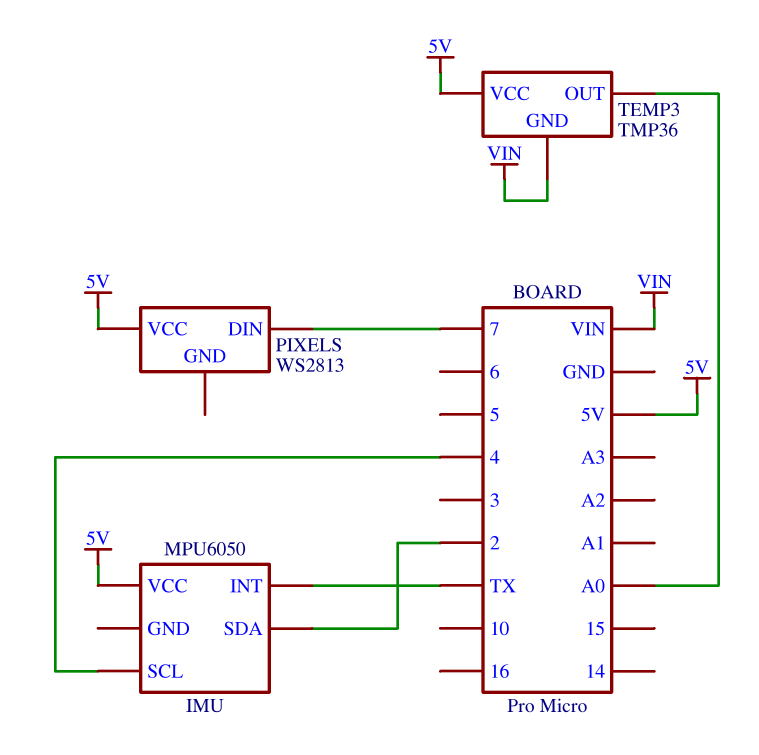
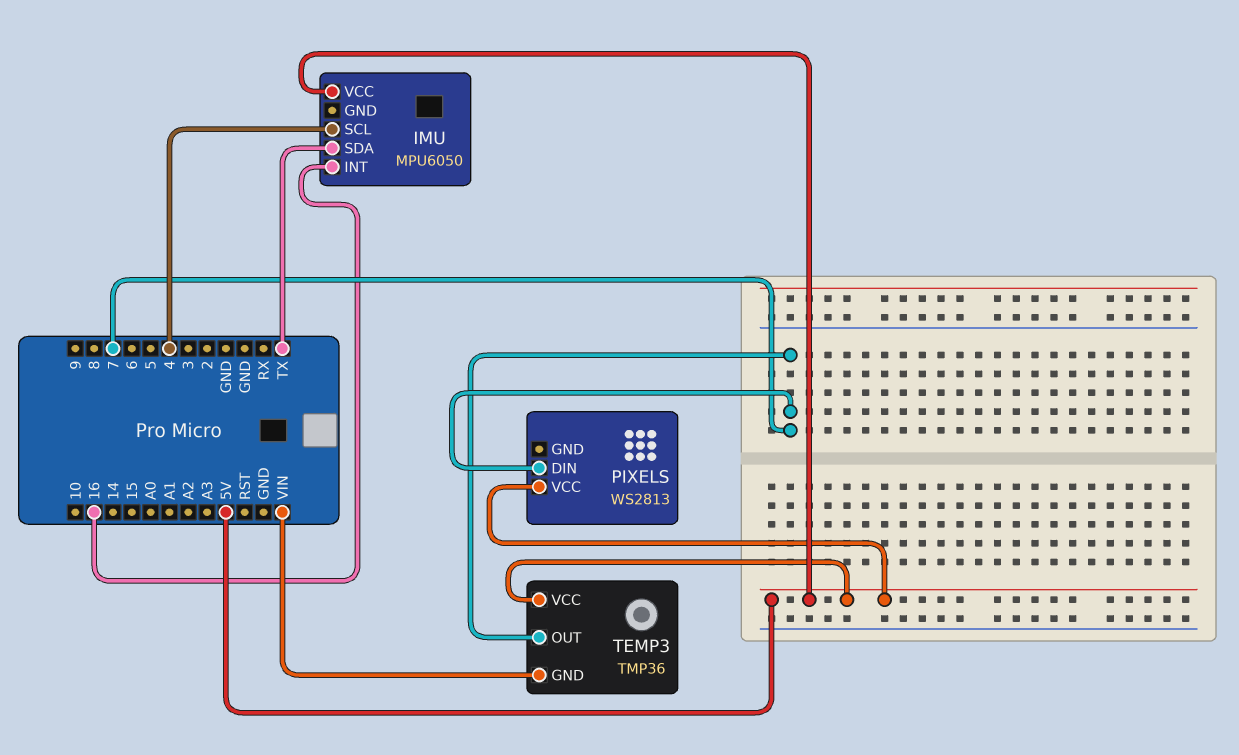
IMU pin INT: TX -> 16
IMU pin SDA: 2 -> TX
TEMP3 pin OUT: A0 -> 7

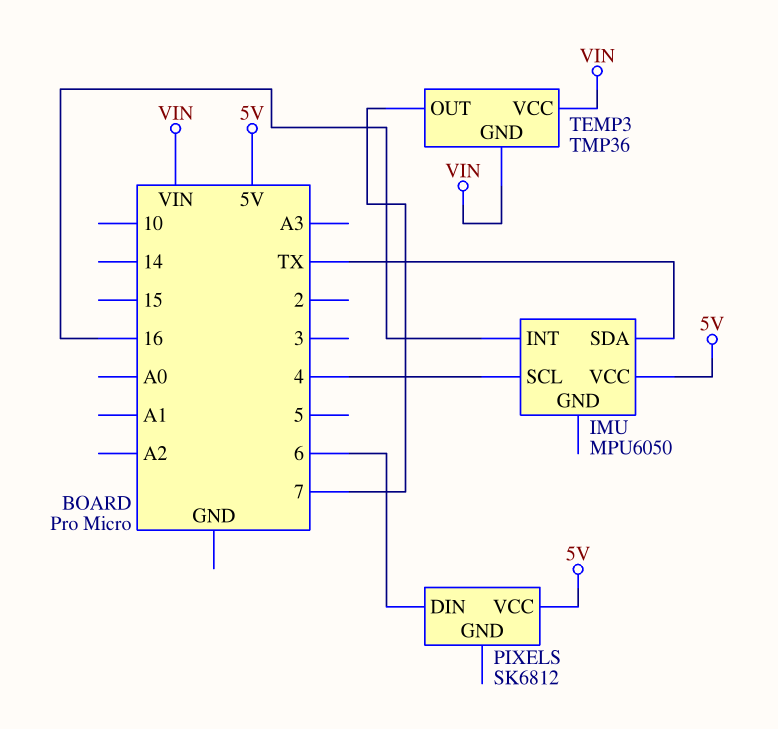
PIXELS: WS2813 -> SK6812
PIXELS pin DIN: 7 -> 6
TEMP3 pin VCC: 5V -> VIN

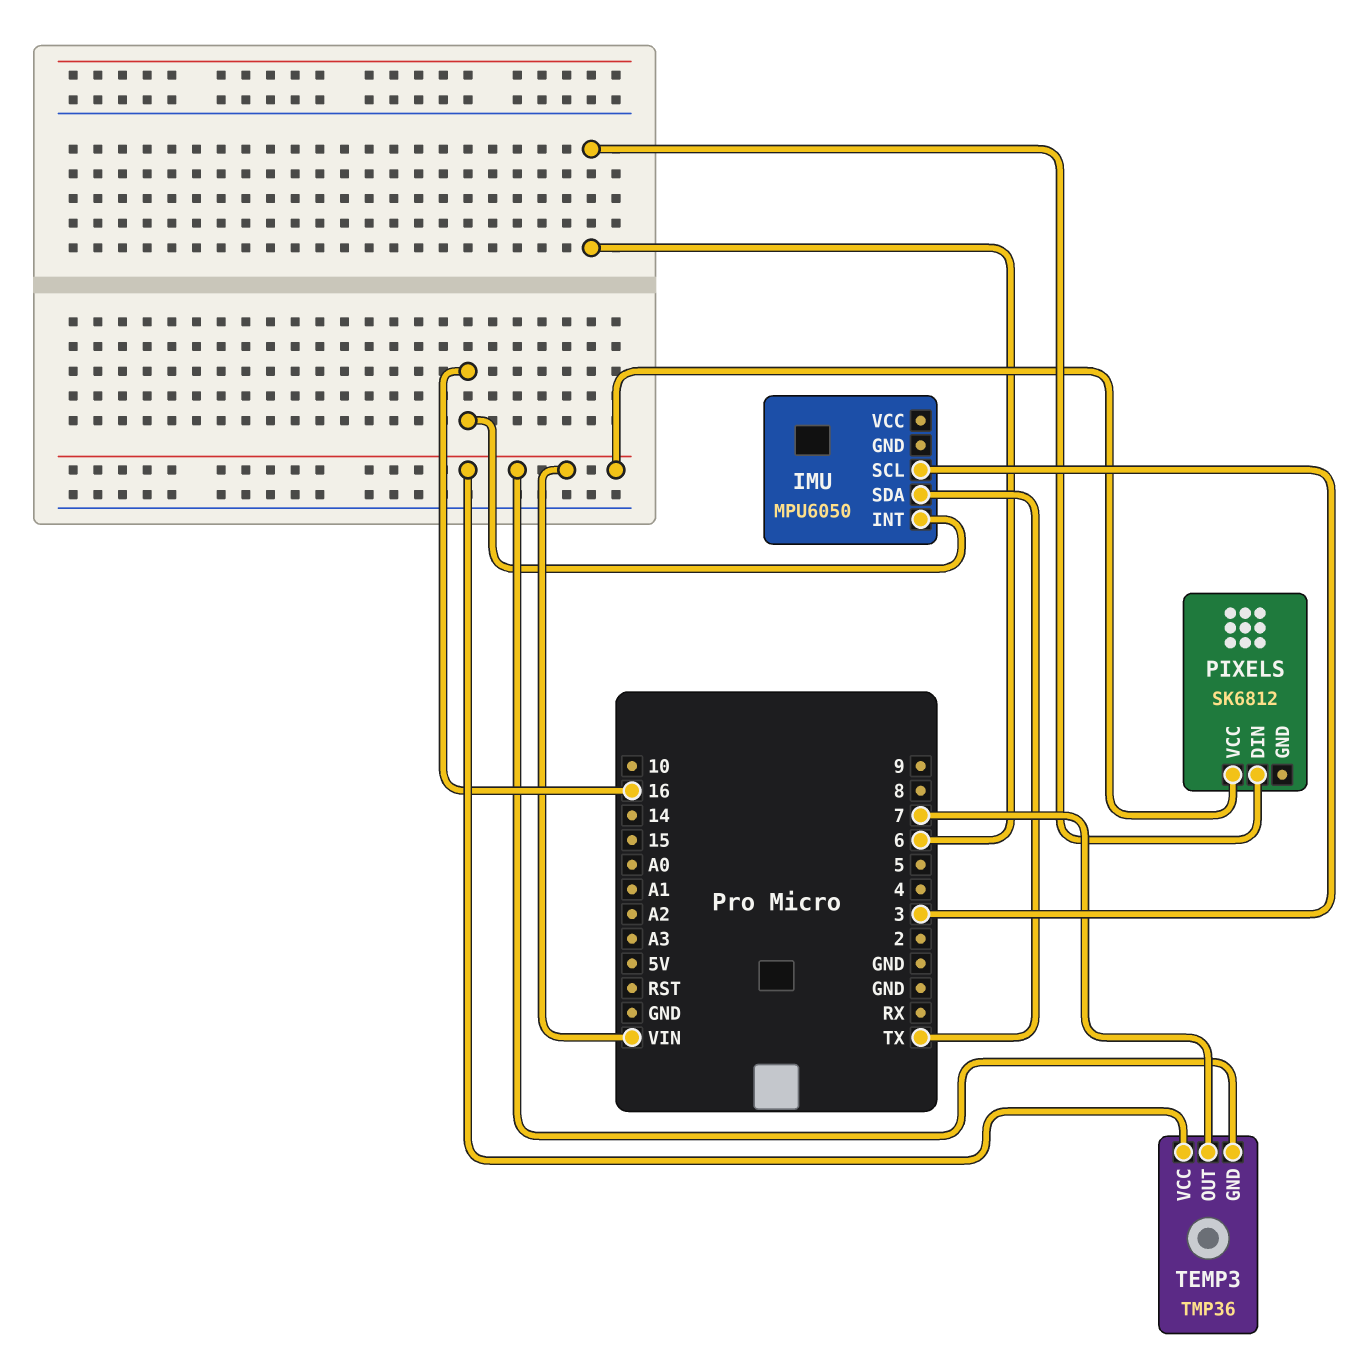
IMU pin SCL: 4 -> 3
IMU pin VCC: 5V -> none
PIXELS pin VCC: 5V -> VIN

